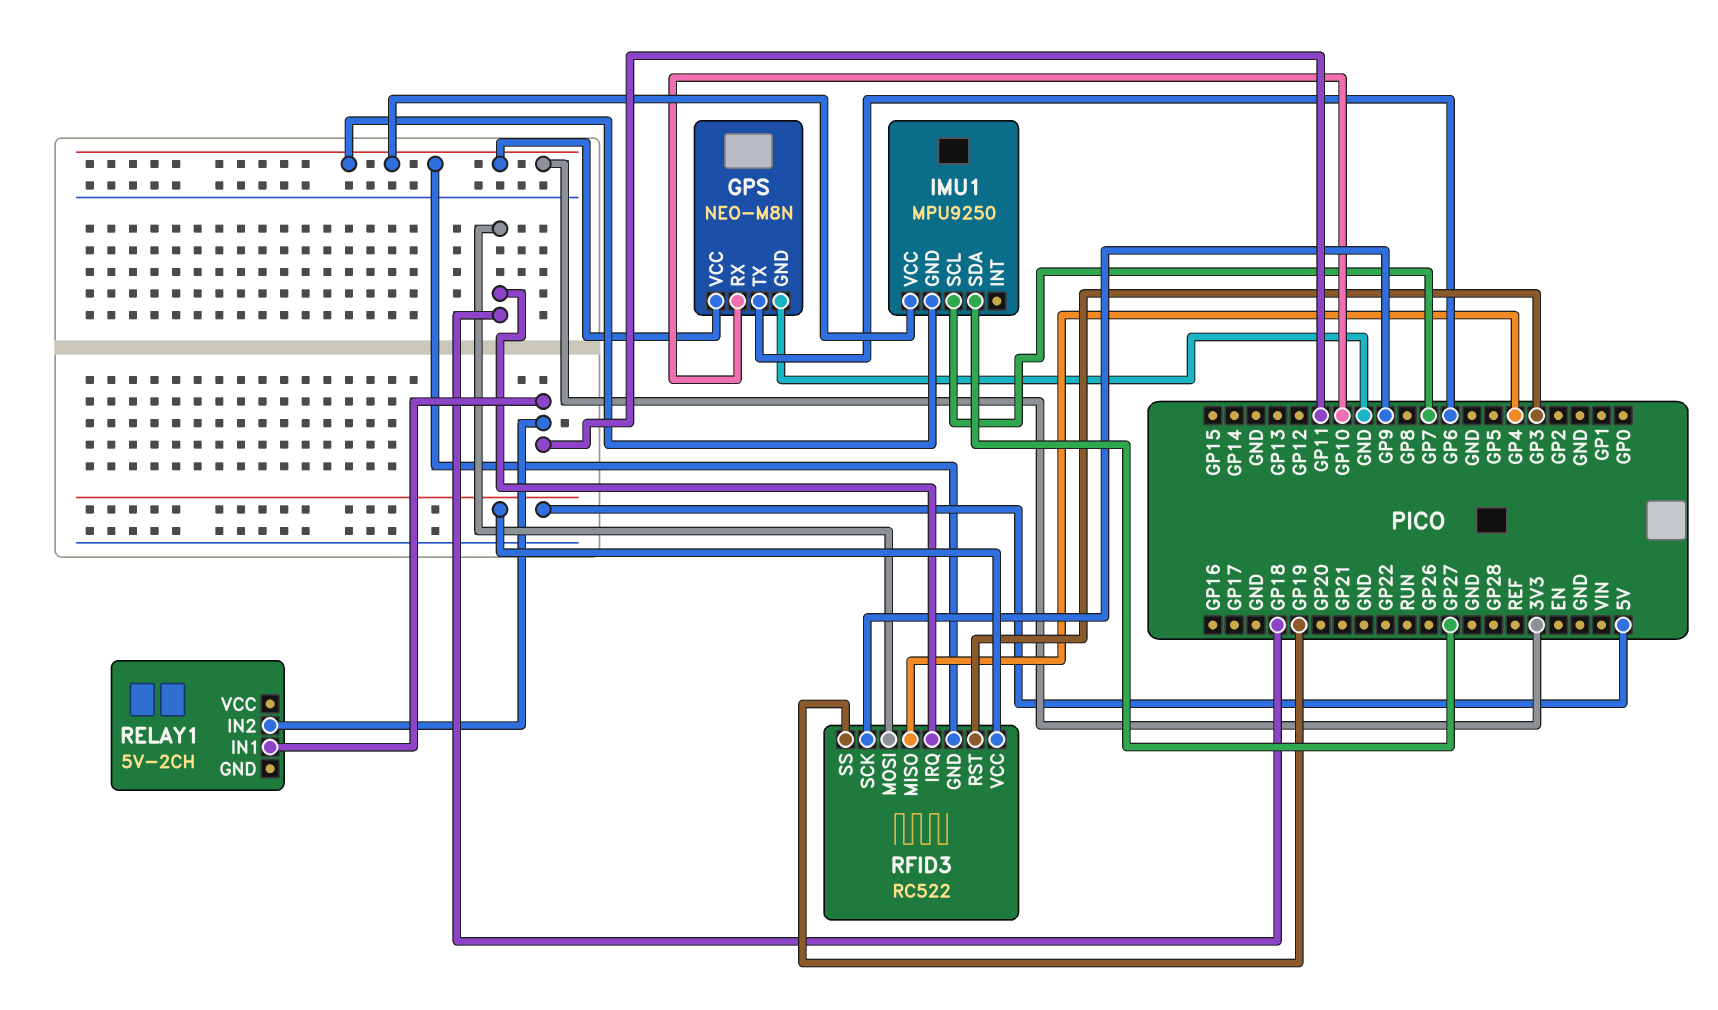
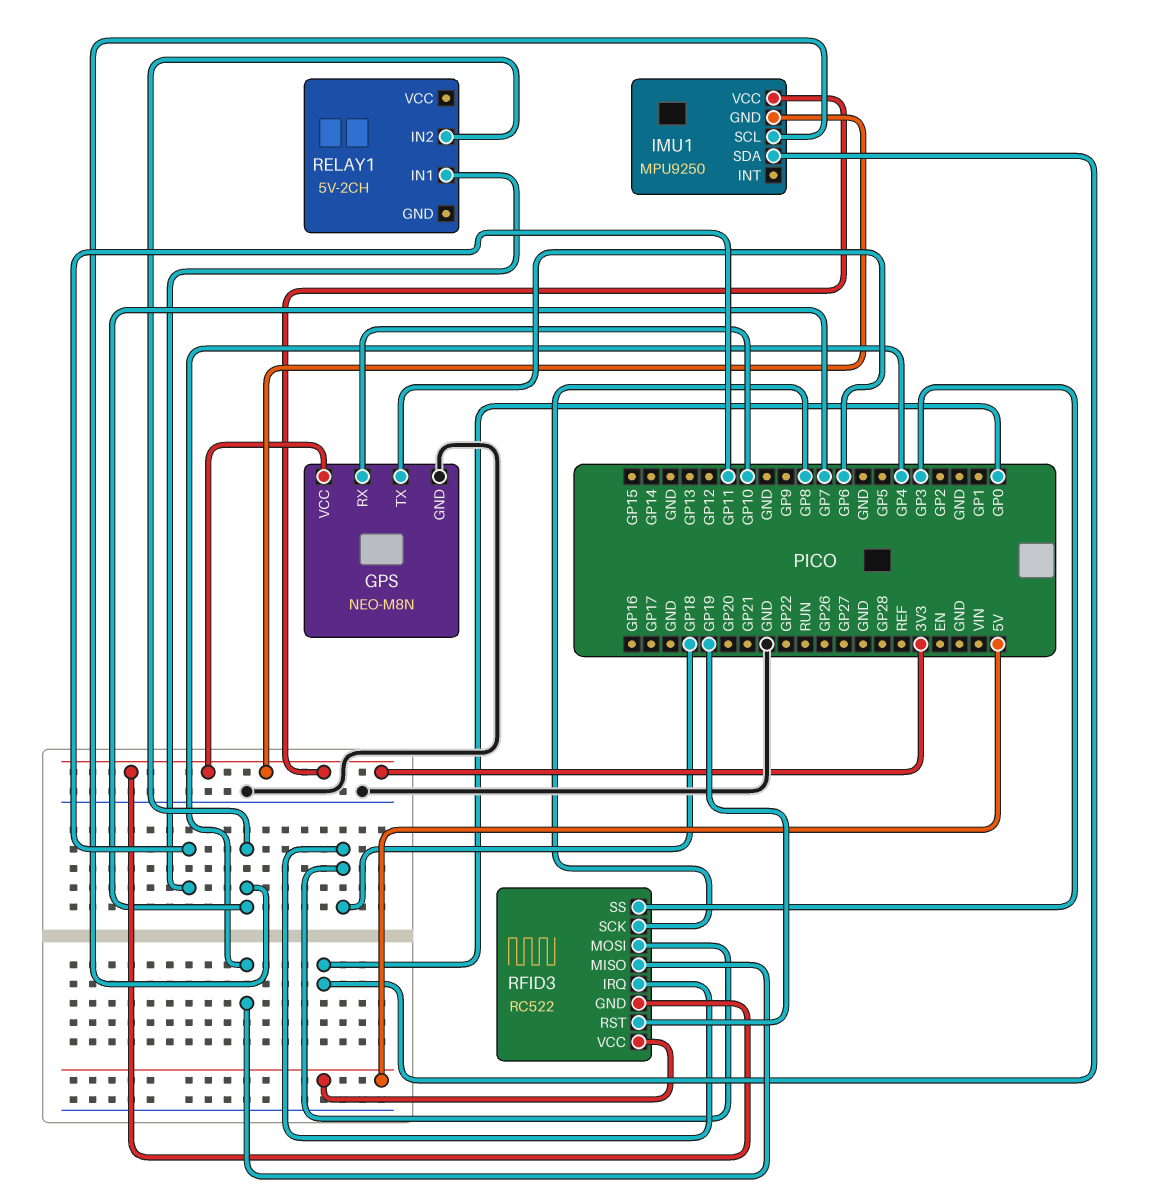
IMU1 pin SDA: GP27 -> GP0
RELAY1 pin IN2: GP11 -> GP7
RFID3 pin RST: GP3 -> GP19
RFID3 pin SCK: GP9 -> GP8
RFID3 pin SS: GP19 -> GP3

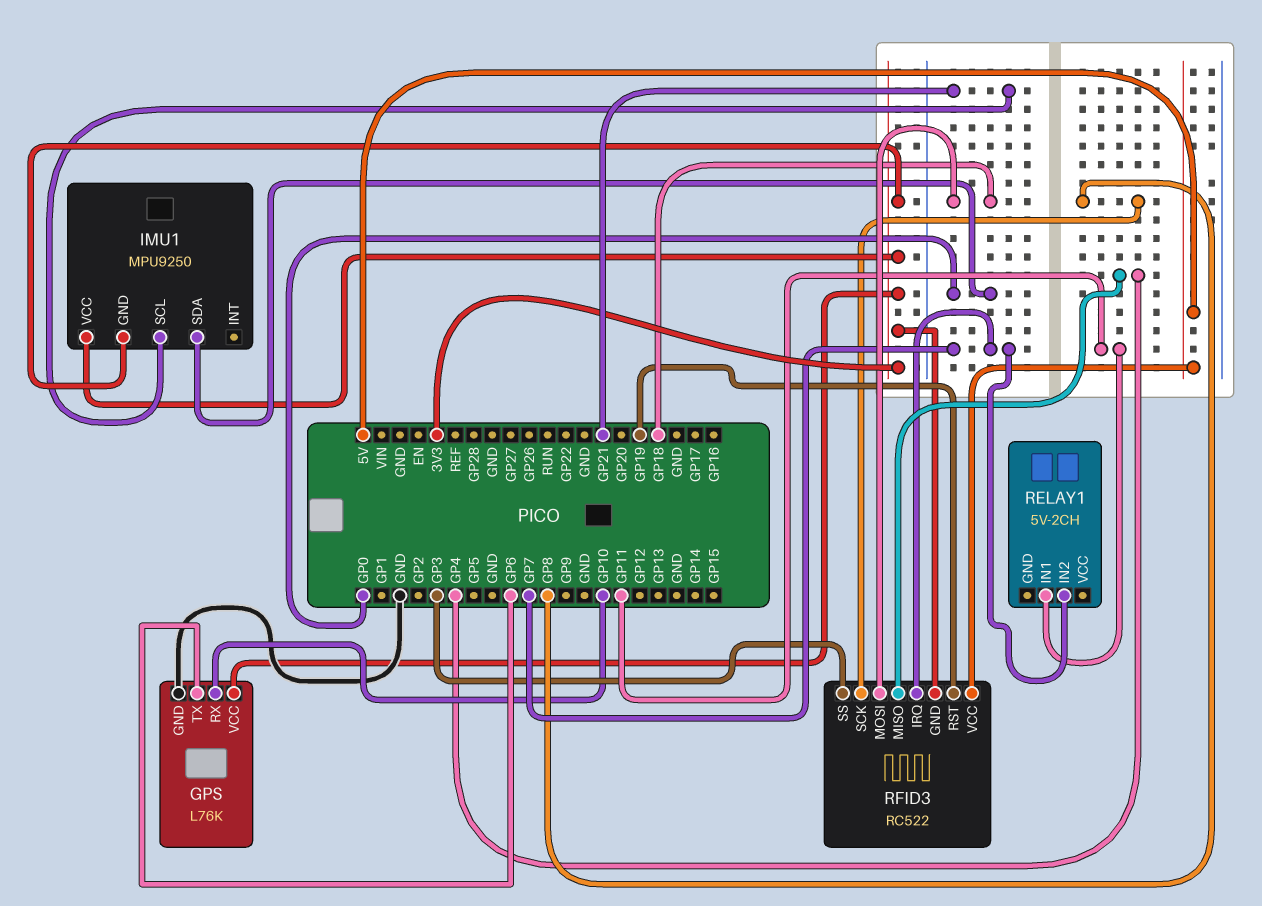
GPS: NEO-M8N -> L76K
IMU1 pin SCL: GP7 -> GP21
RFID3 pin IRQ: GP18 -> GP7

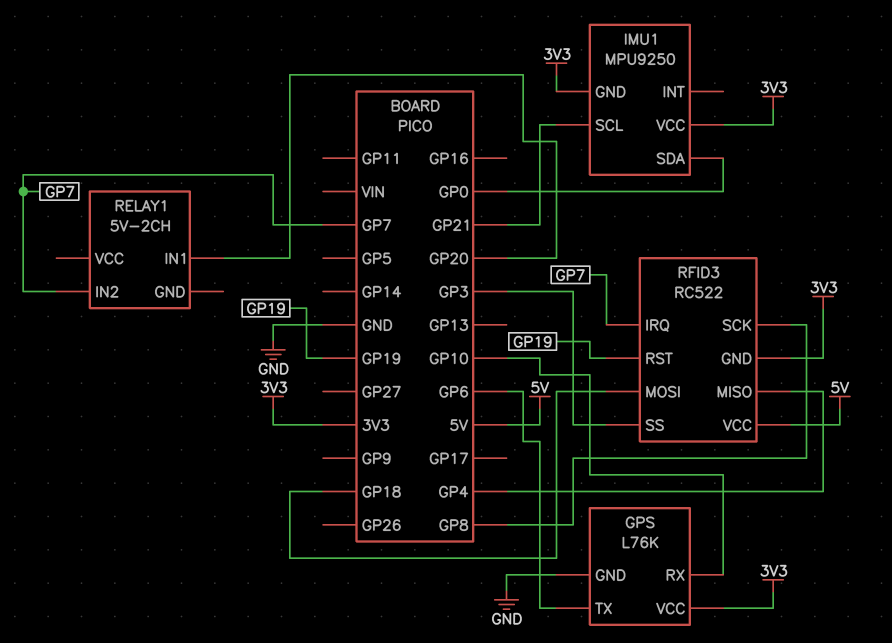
RELAY1 pin IN1: GP11 -> GP20

